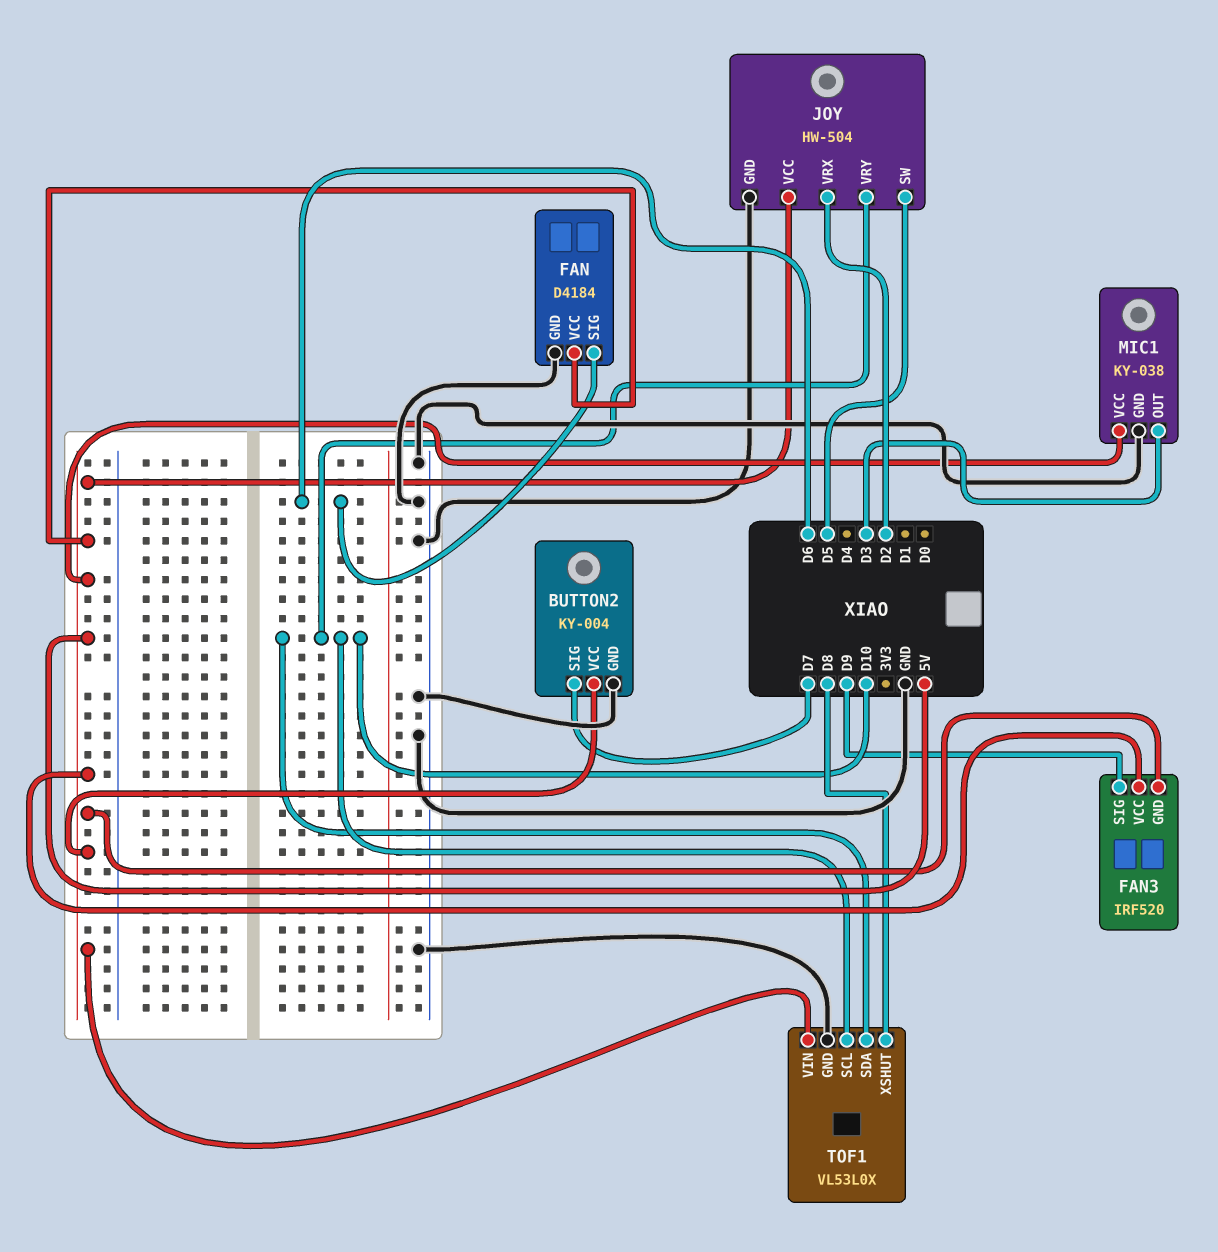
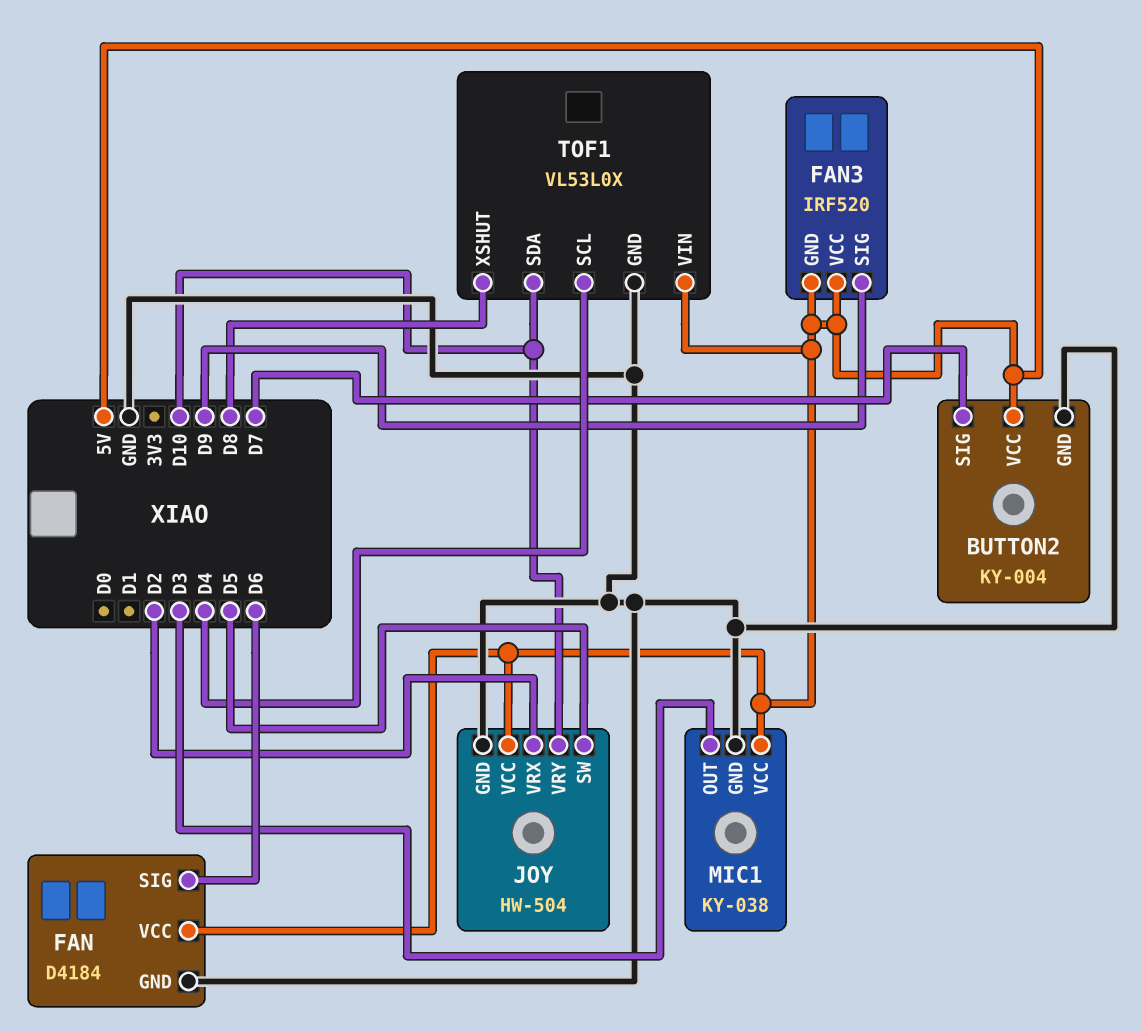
TOF1 pin SCL: D10 -> D4

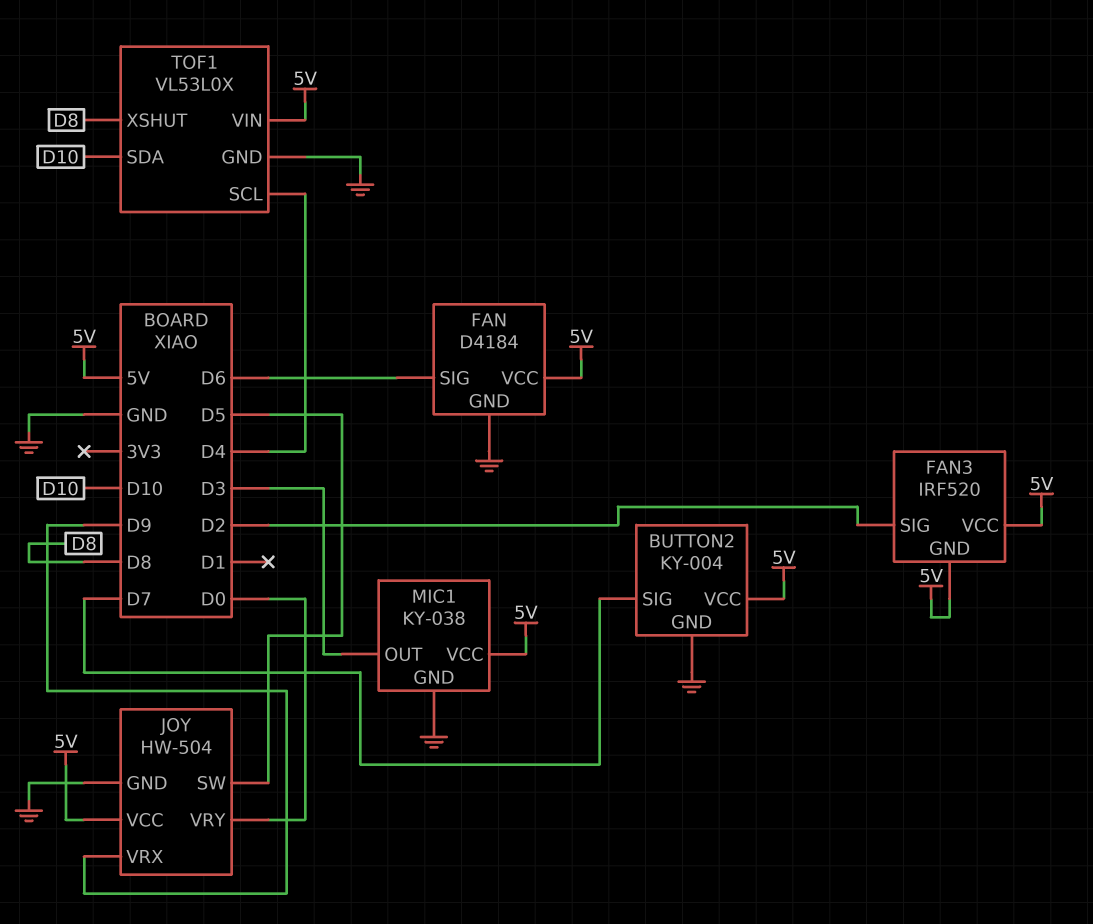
FAN3 pin SIG: D9 -> D2
JOY pin VRX: D2 -> D9
JOY pin VRY: D10 -> D0

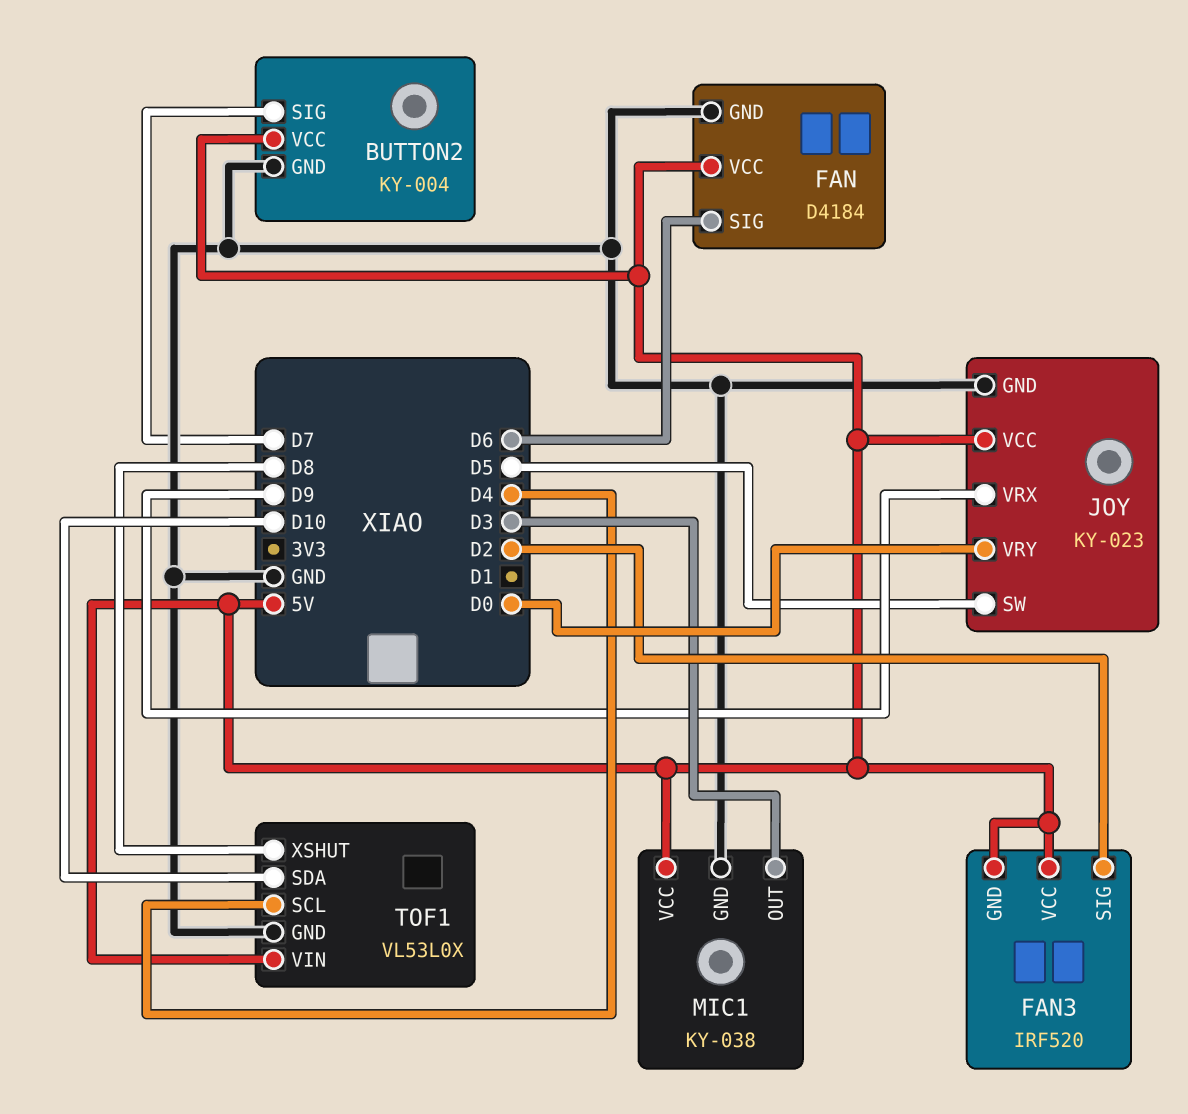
JOY: HW-504 -> KY-023

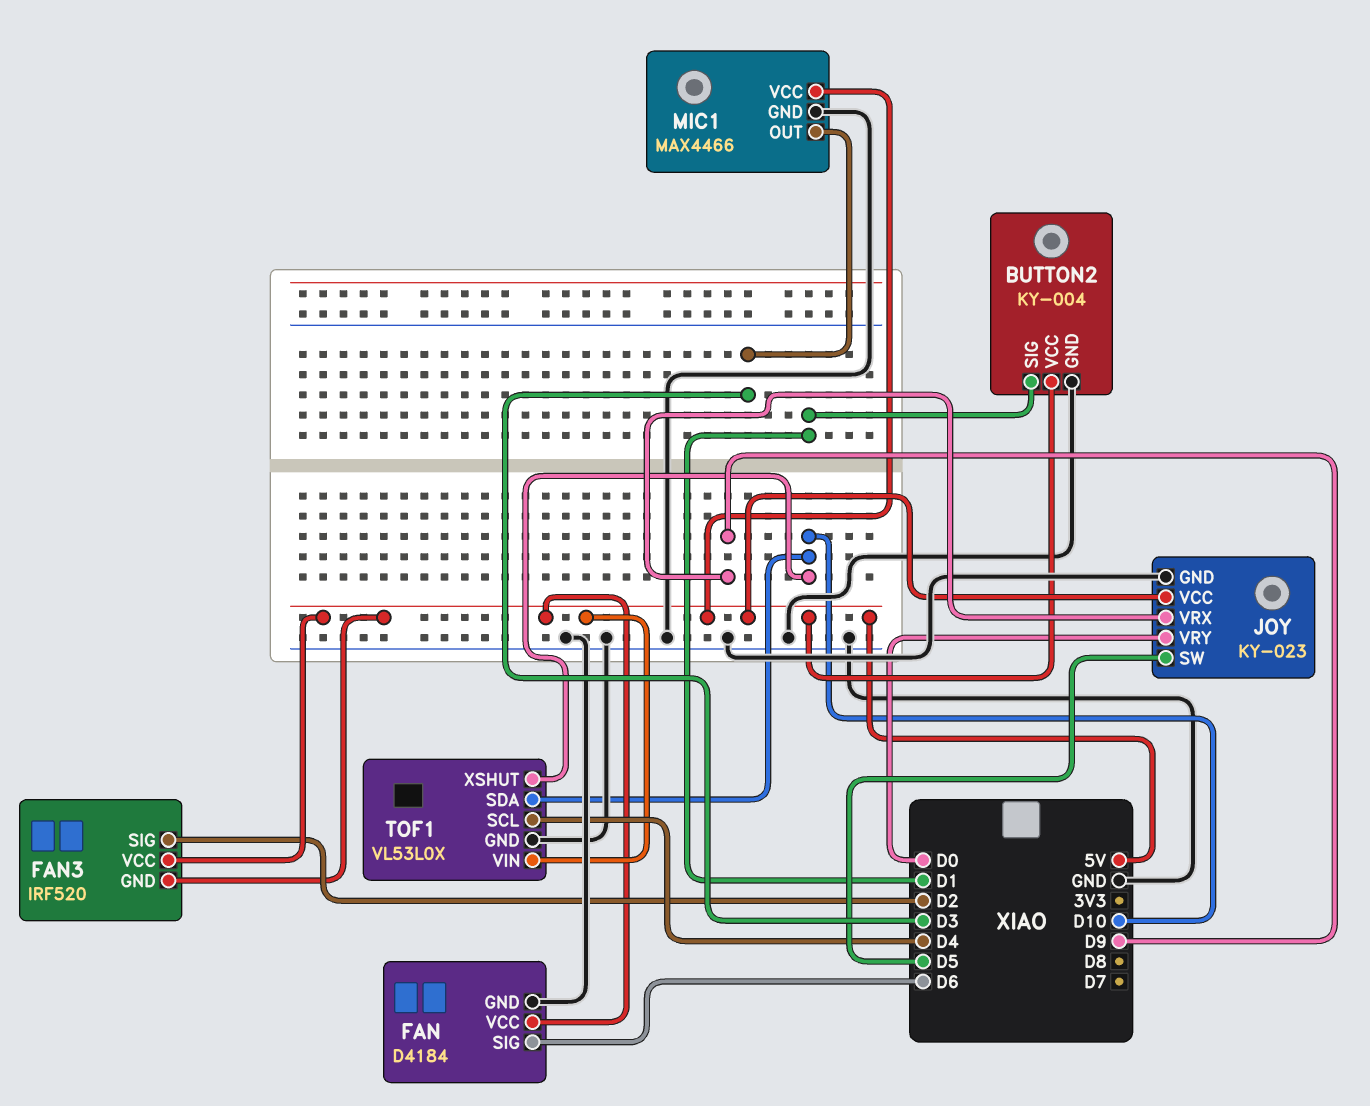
BUTTON2 pin SIG: D7 -> D1
MIC1: KY-038 -> MAX4466
TOF1 pin XSHUT: D8 -> D10

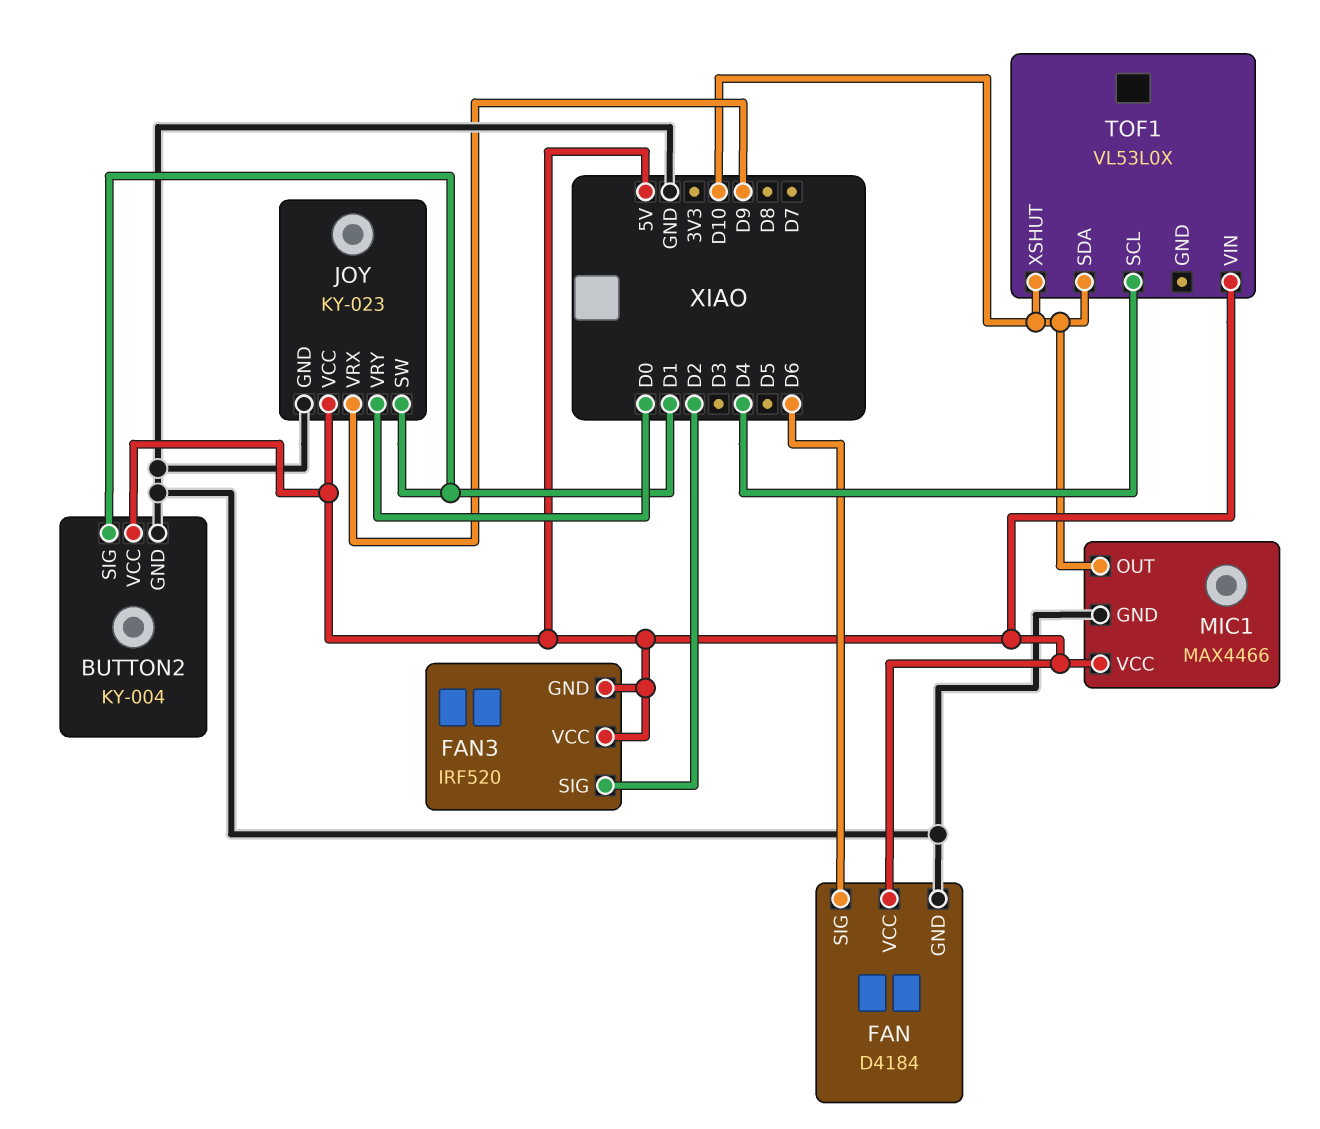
JOY pin SW: D5 -> D1
MIC1 pin OUT: D3 -> D10
TOF1 pin GND: GND -> none

